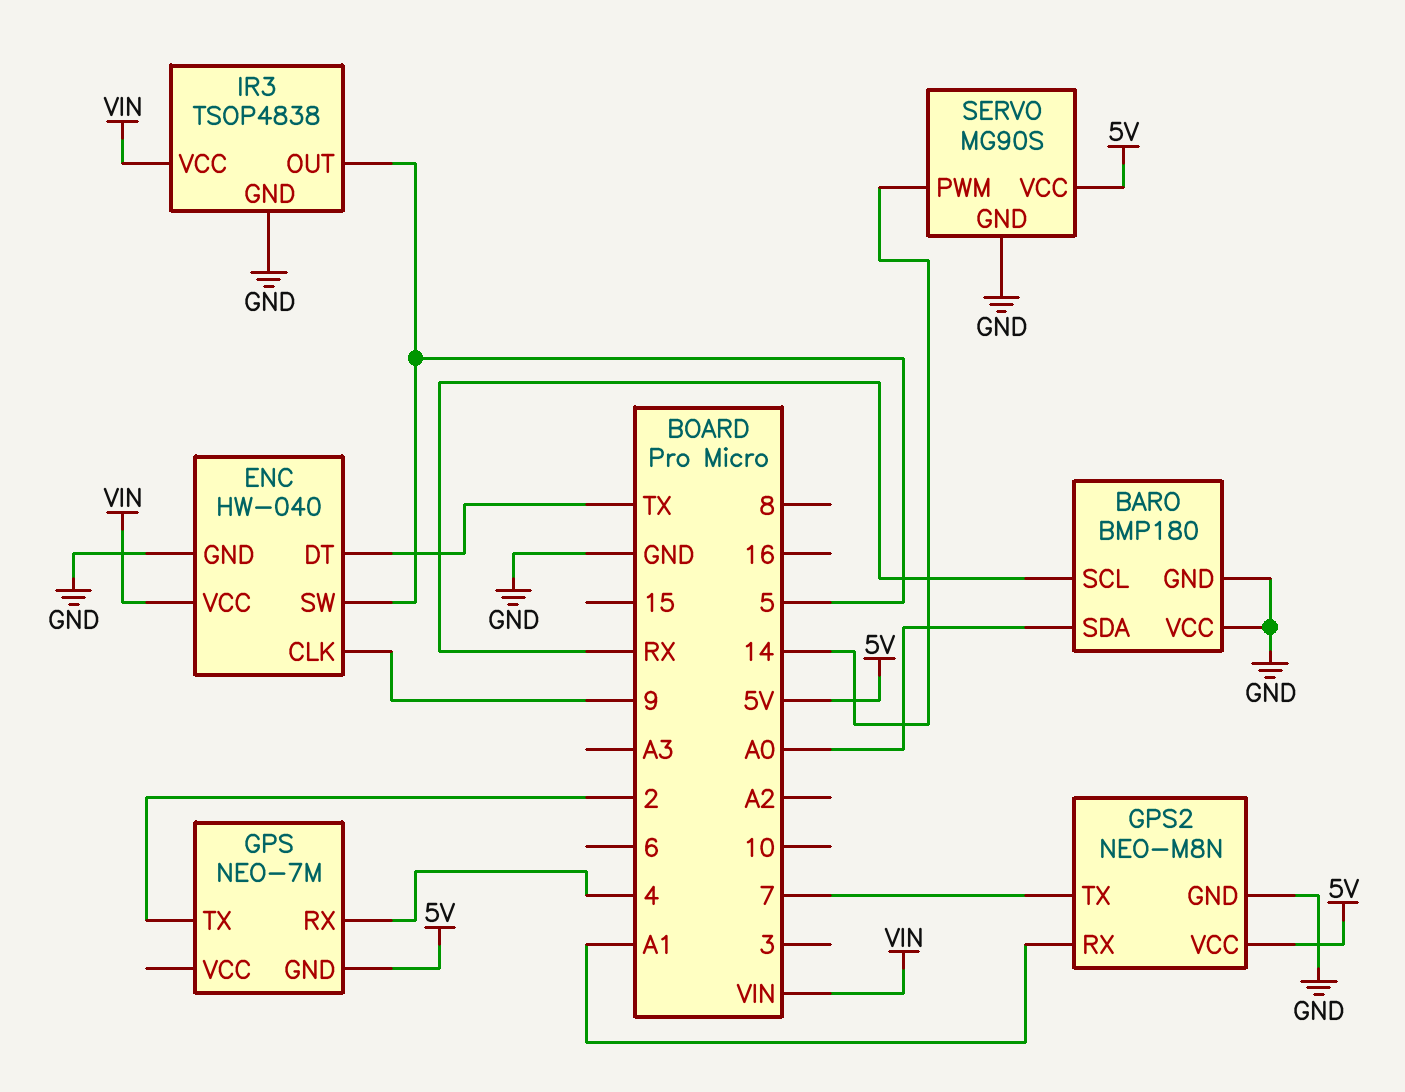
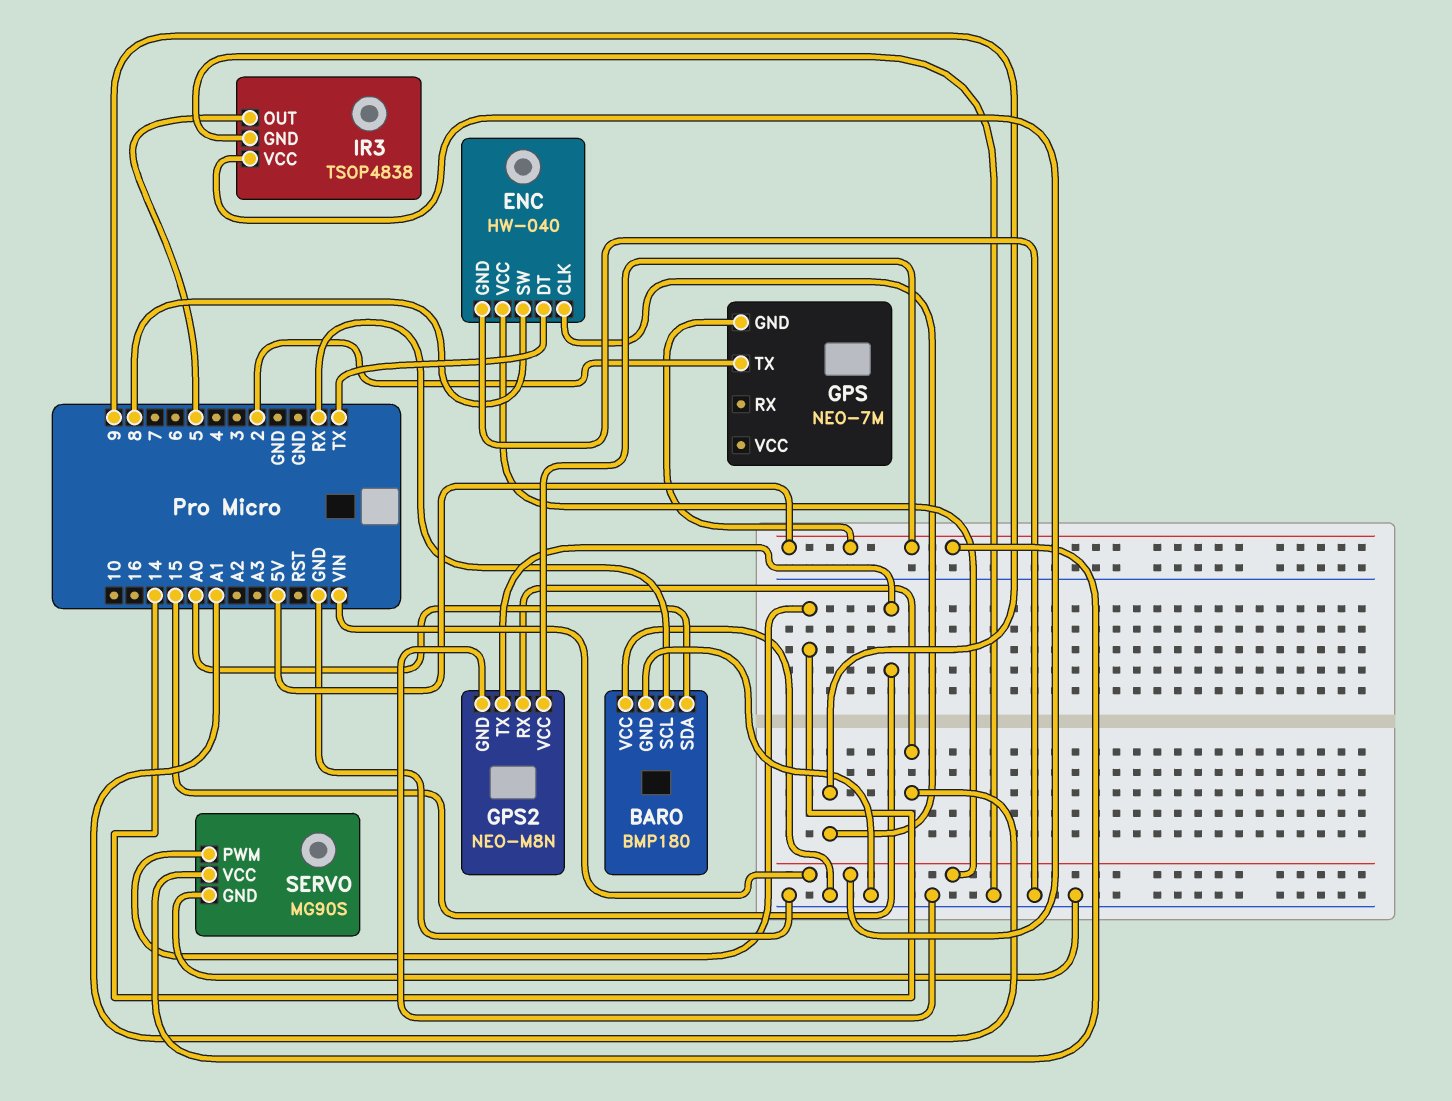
ENC pin SW: 5 -> 8
GPS pin RX: 4 -> none
GPS2 pin TX: 7 -> 15

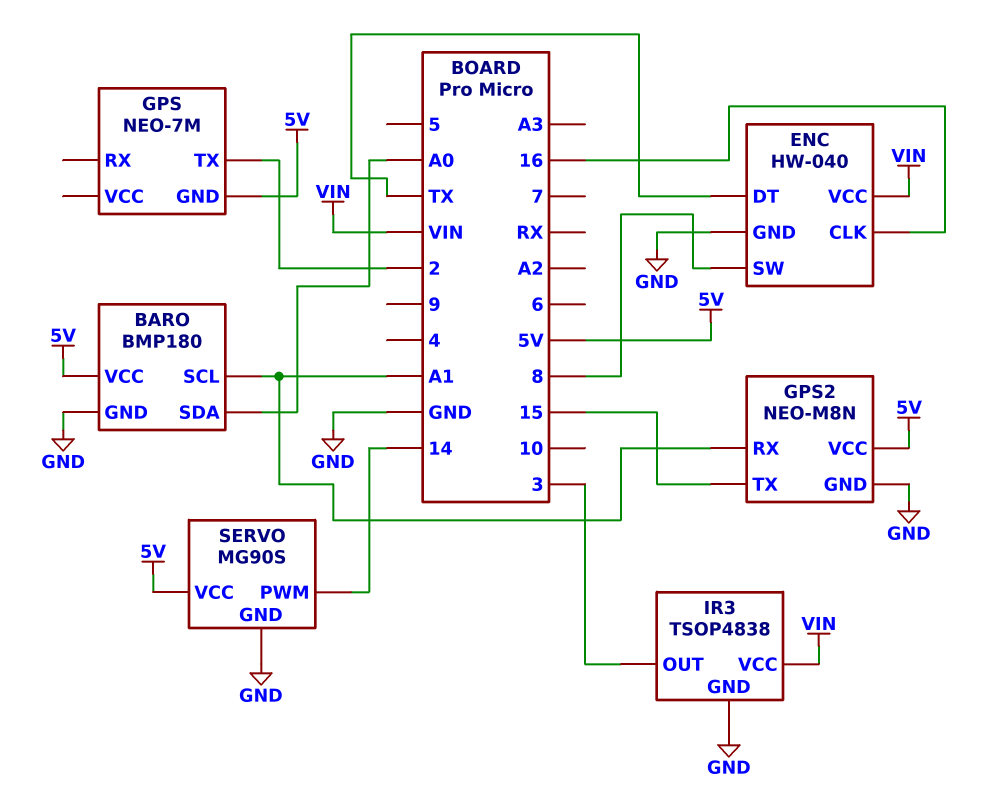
BARO pin SCL: RX -> A1
BARO pin VCC: GND -> 5V
ENC pin CLK: 9 -> 16
IR3 pin OUT: 5 -> 3

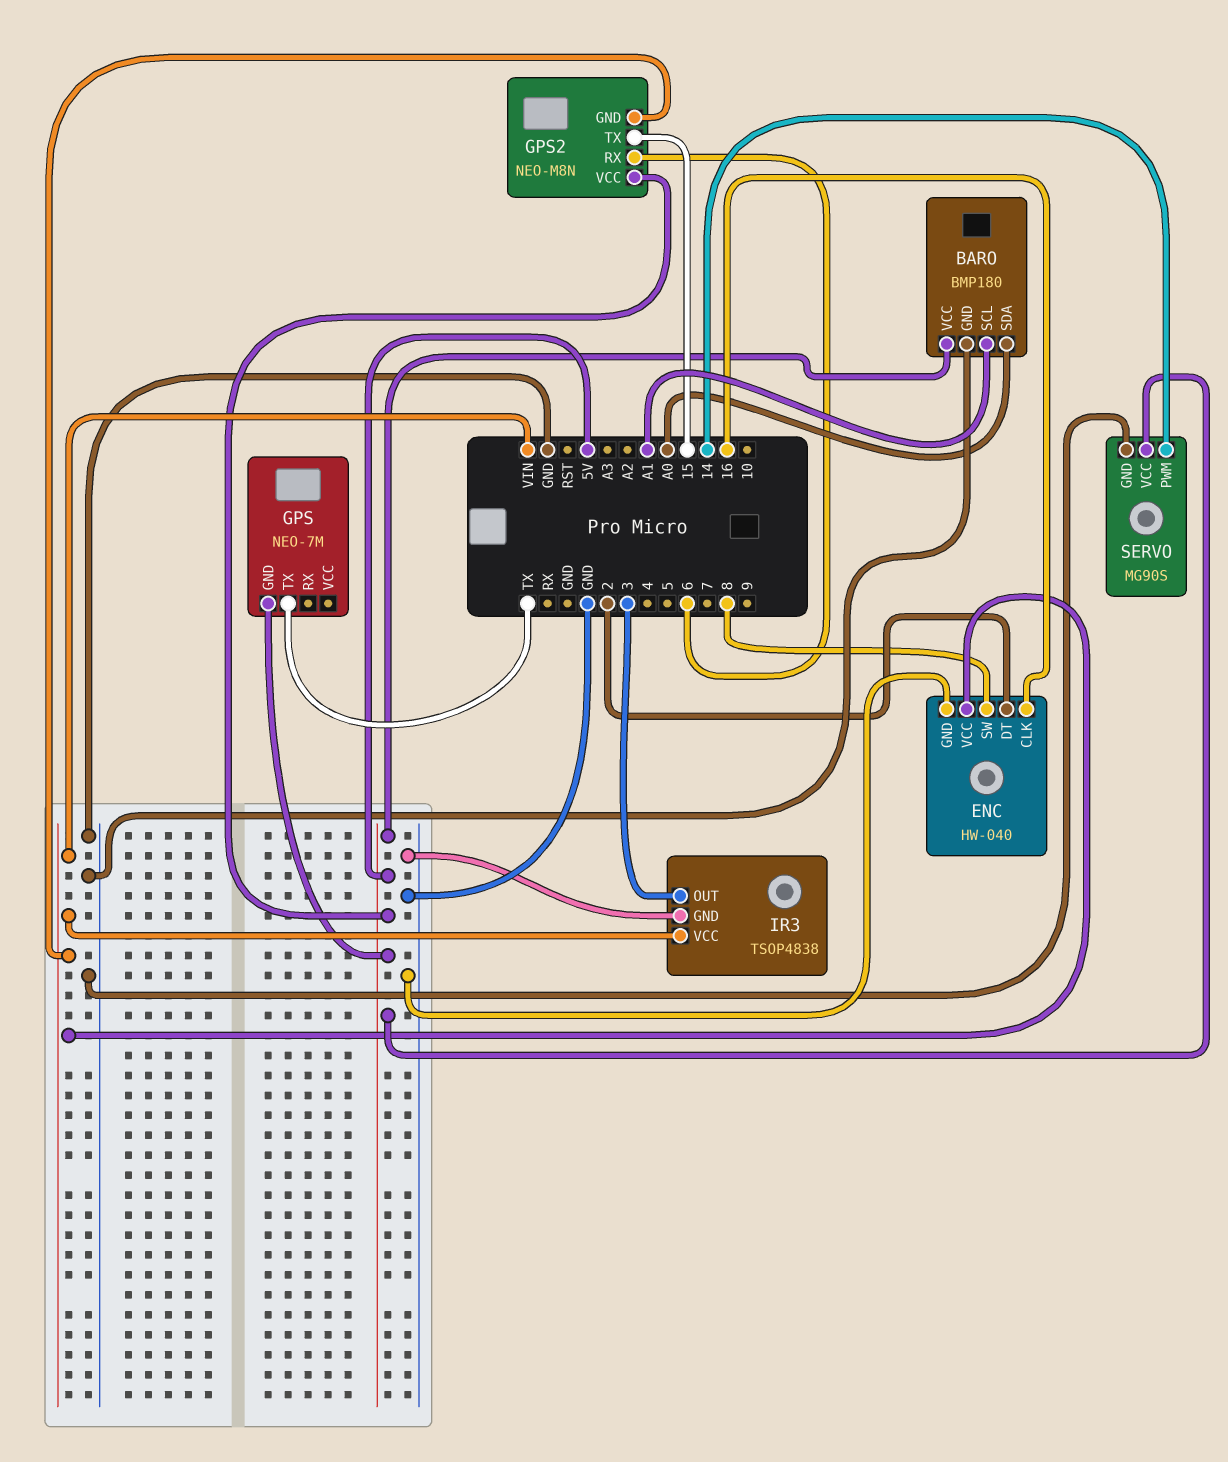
ENC pin DT: TX -> 2
GPS pin TX: 2 -> TX
GPS2 pin GND: GND -> VIN
GPS2 pin RX: A1 -> 6

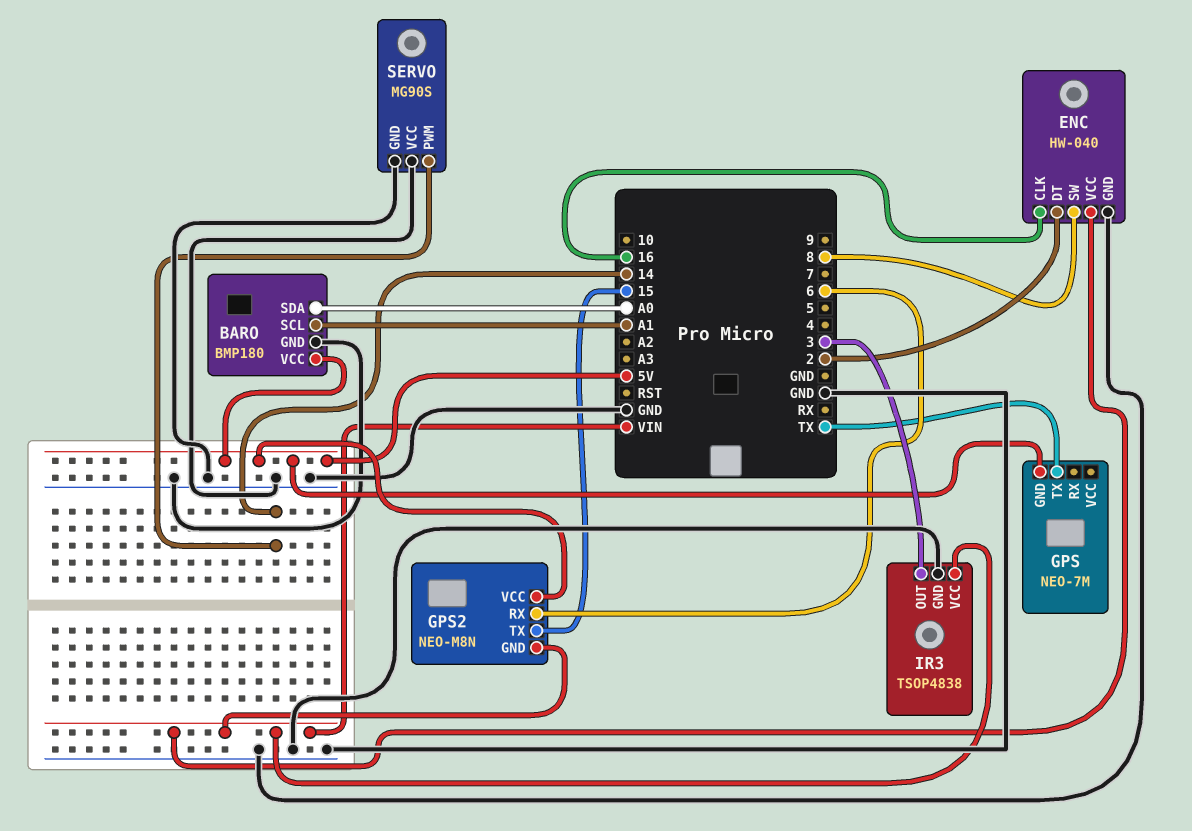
SERVO pin VCC: 5V -> GND

